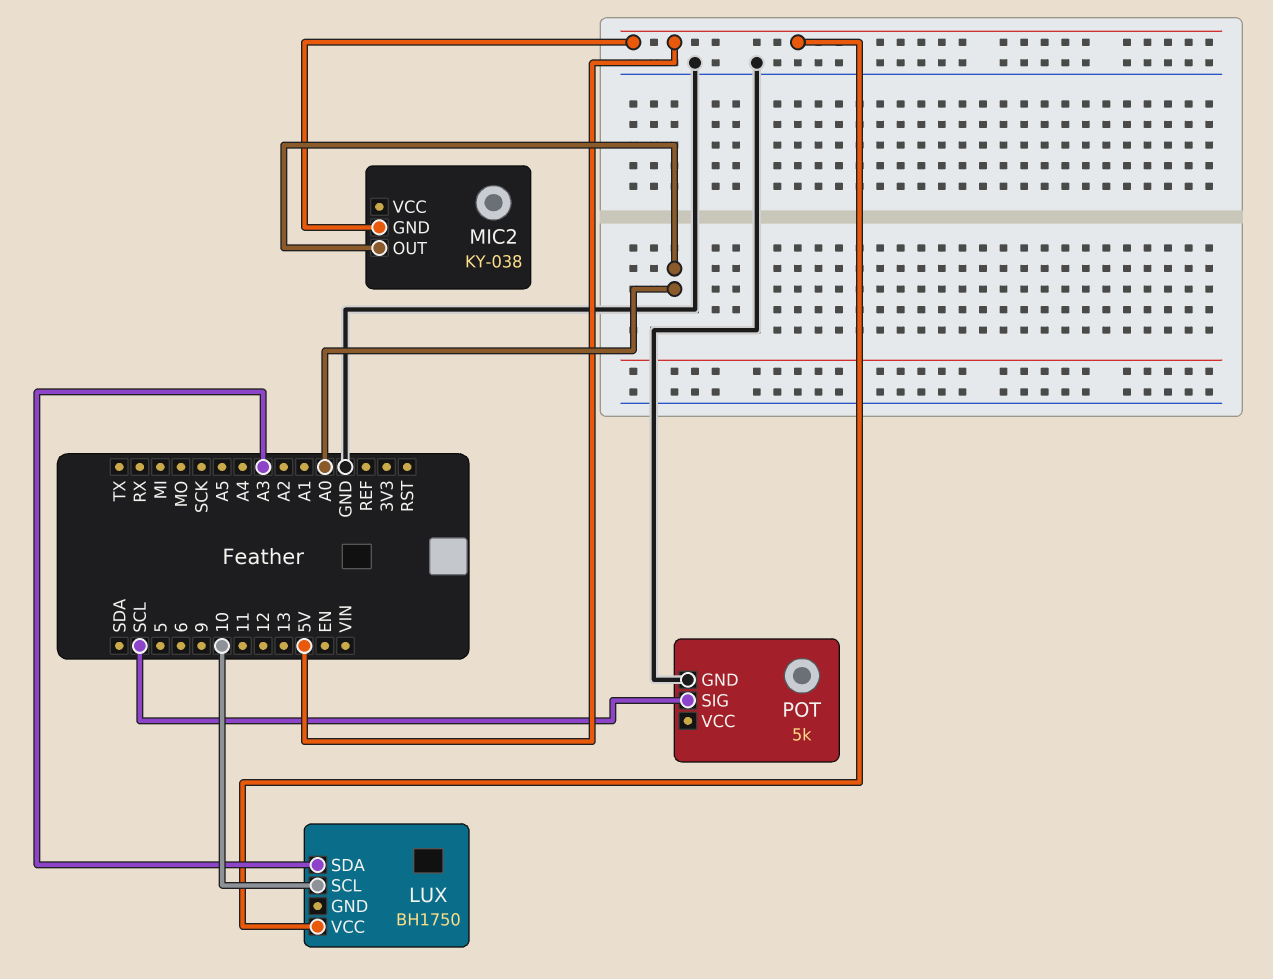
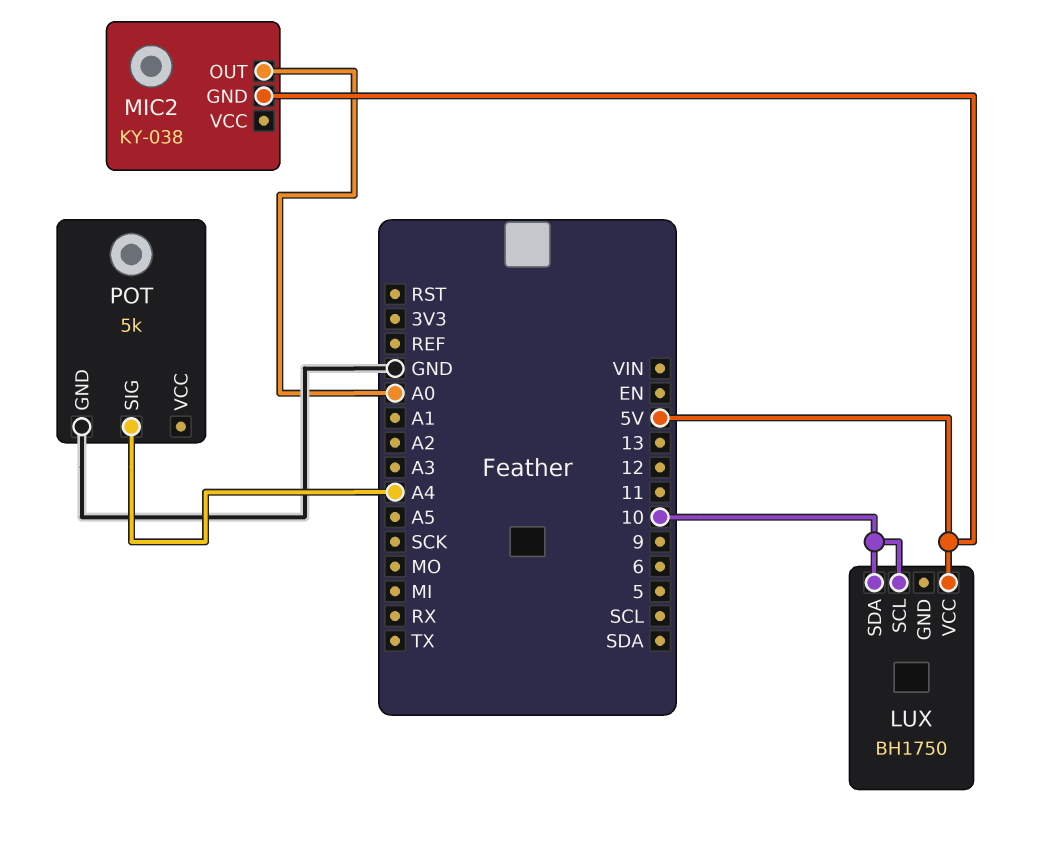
LUX pin SDA: A3 -> 10
POT pin SIG: SCL -> A4

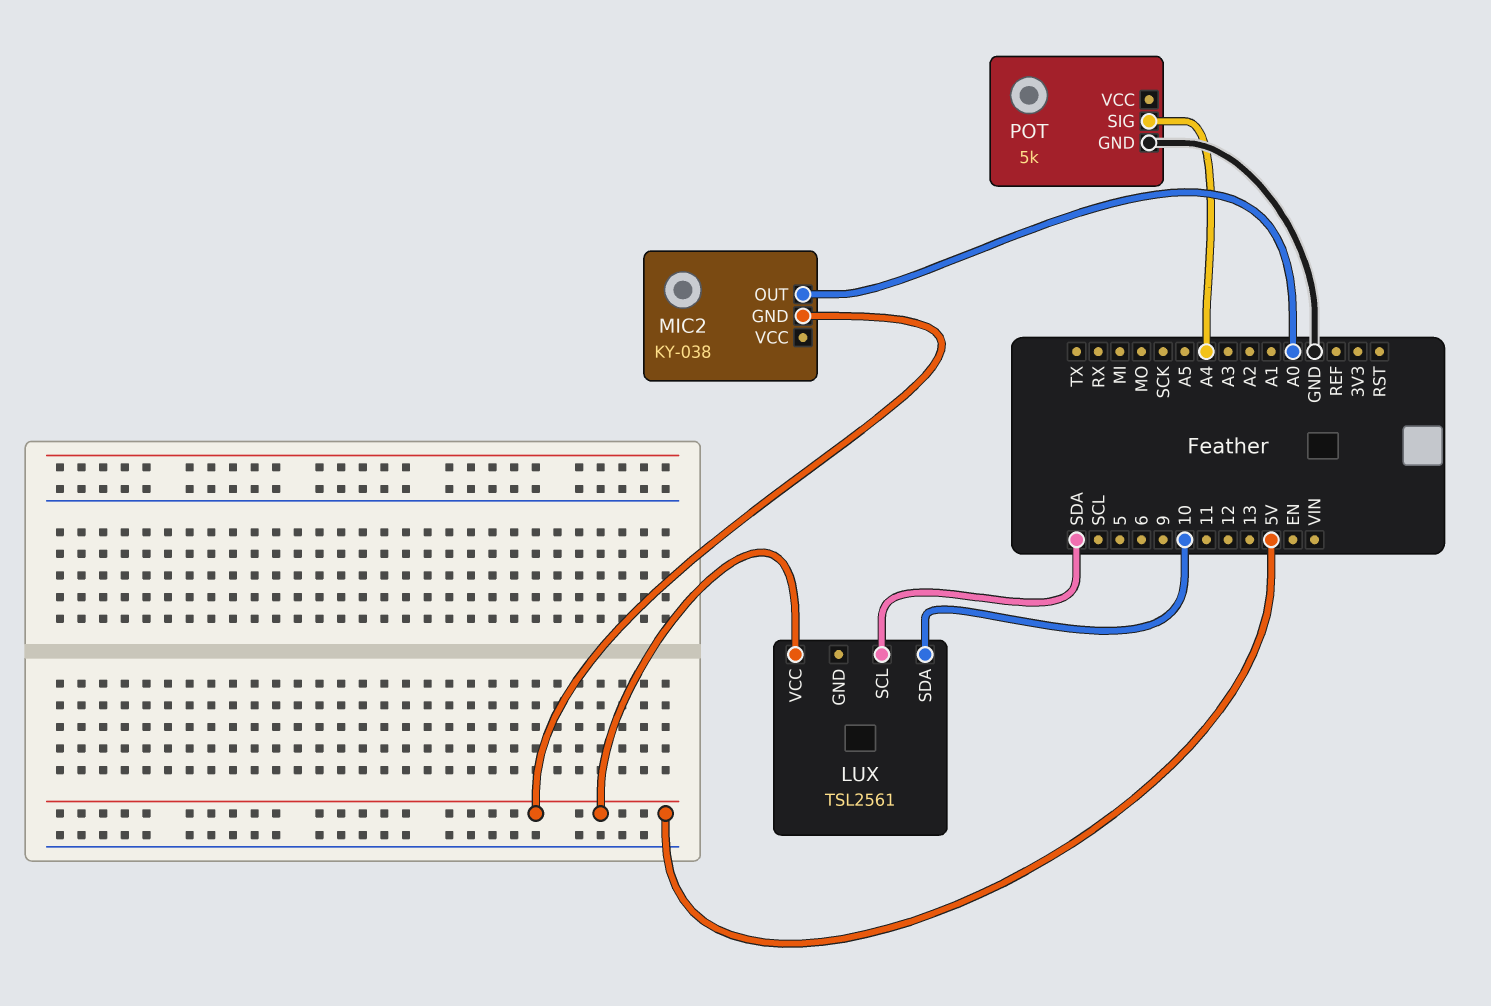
LUX: BH1750 -> TSL2561
LUX pin SCL: 10 -> SDA

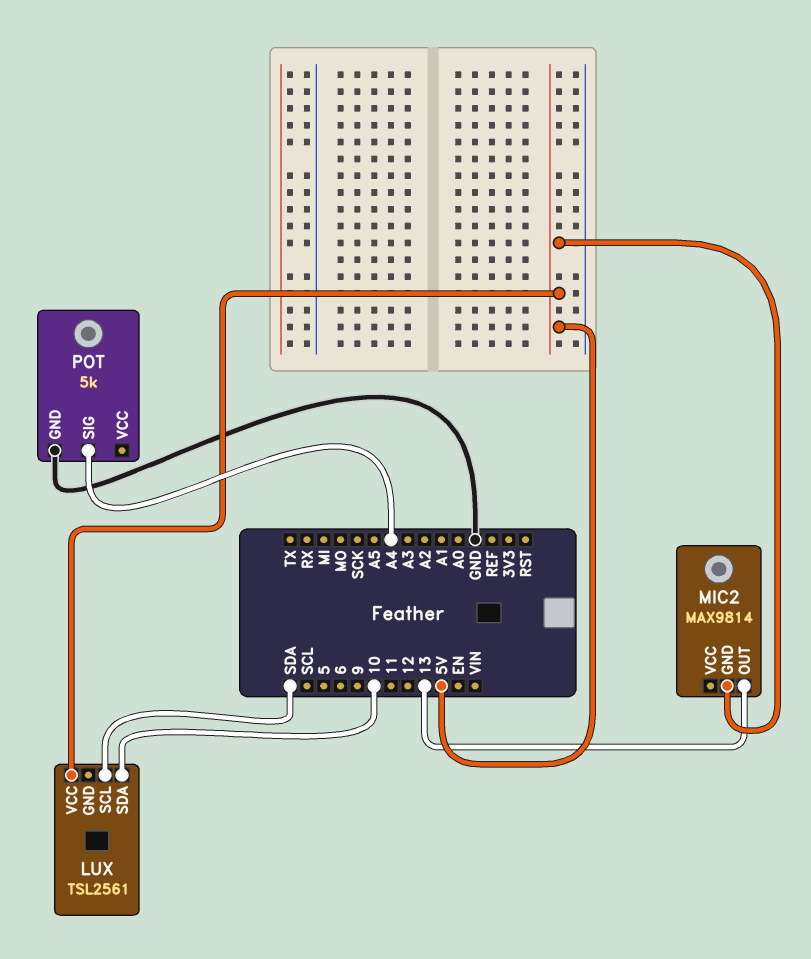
MIC2: KY-038 -> MAX9814
MIC2 pin OUT: A0 -> 13

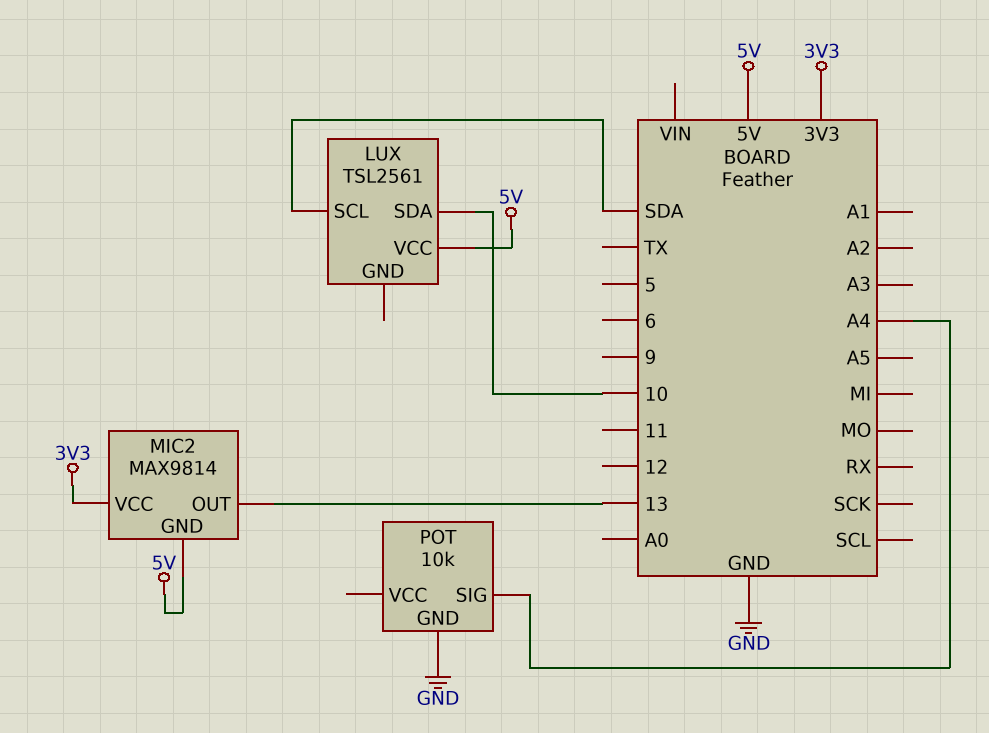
MIC2 pin VCC: none -> 3V3
POT: 5k -> 10k

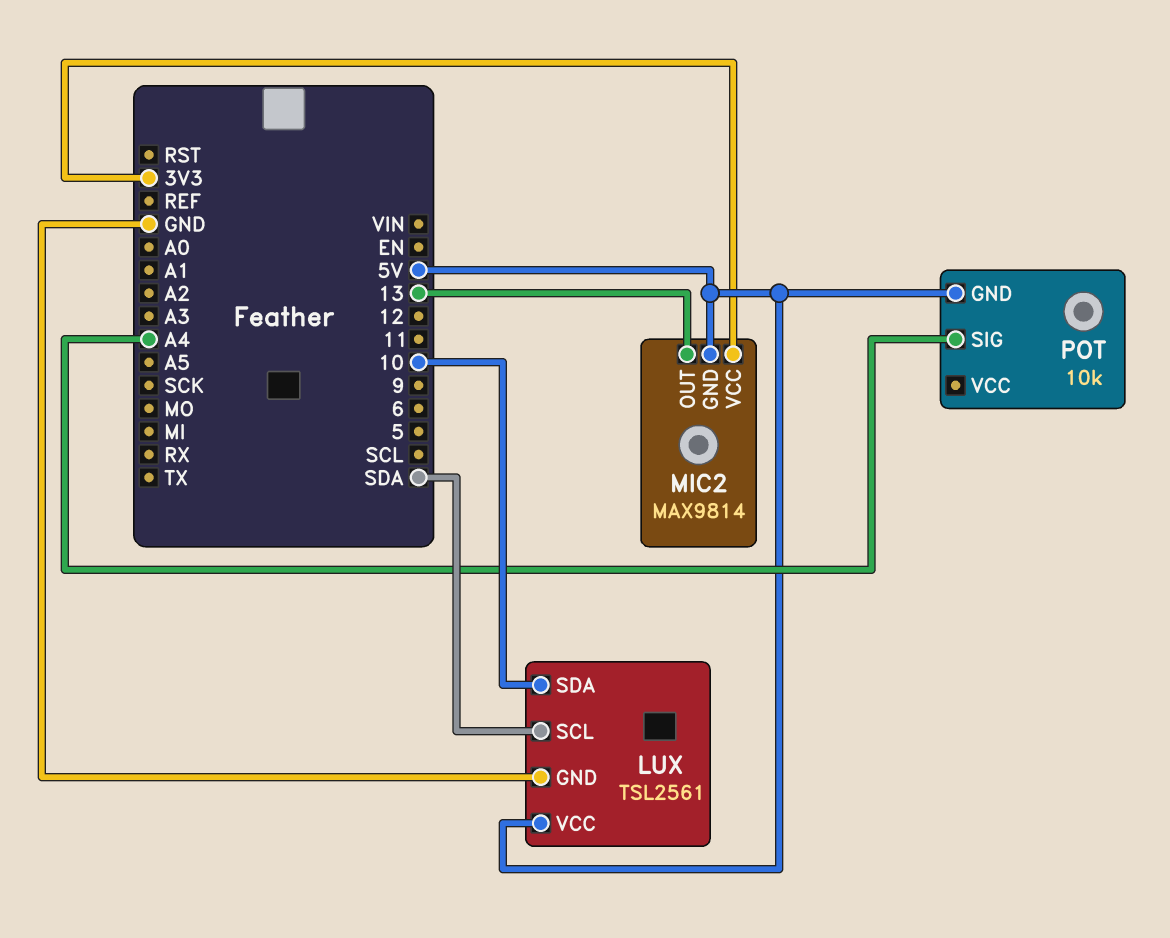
LUX pin GND: none -> GND
POT pin GND: GND -> 5V

